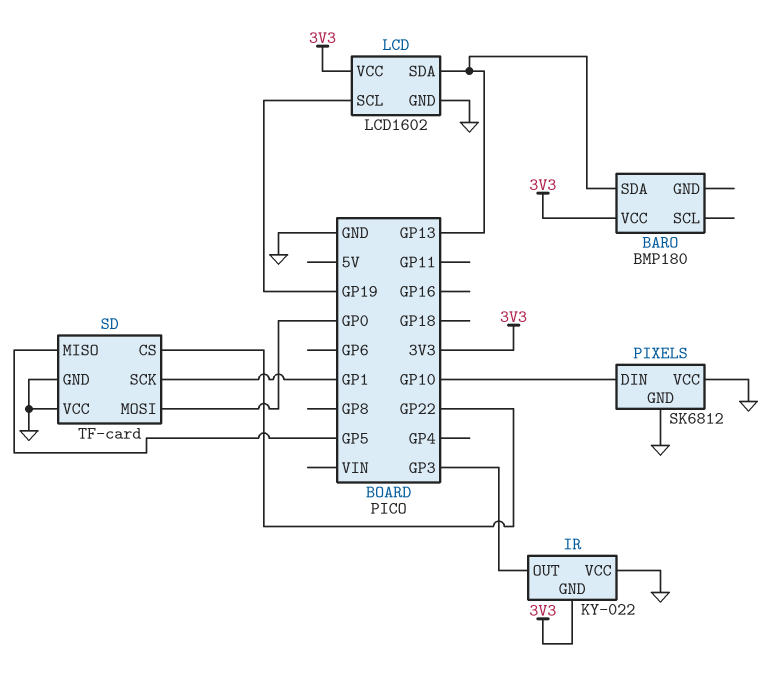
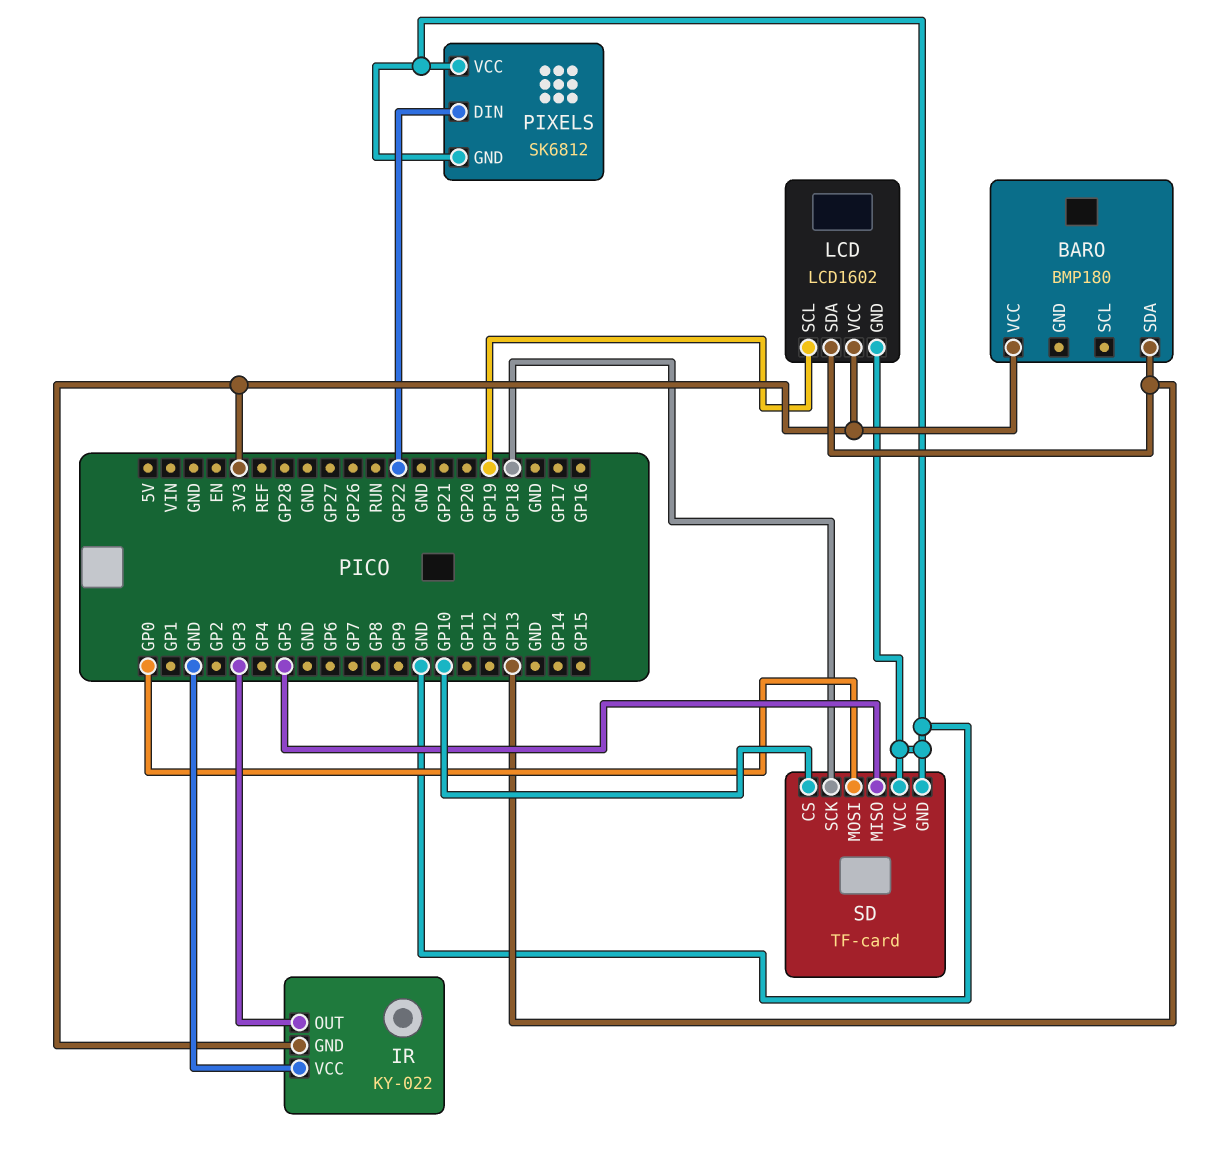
PIXELS pin DIN: GP10 -> GP22
SD pin CS: GP22 -> GP10
SD pin SCK: GP1 -> GP18

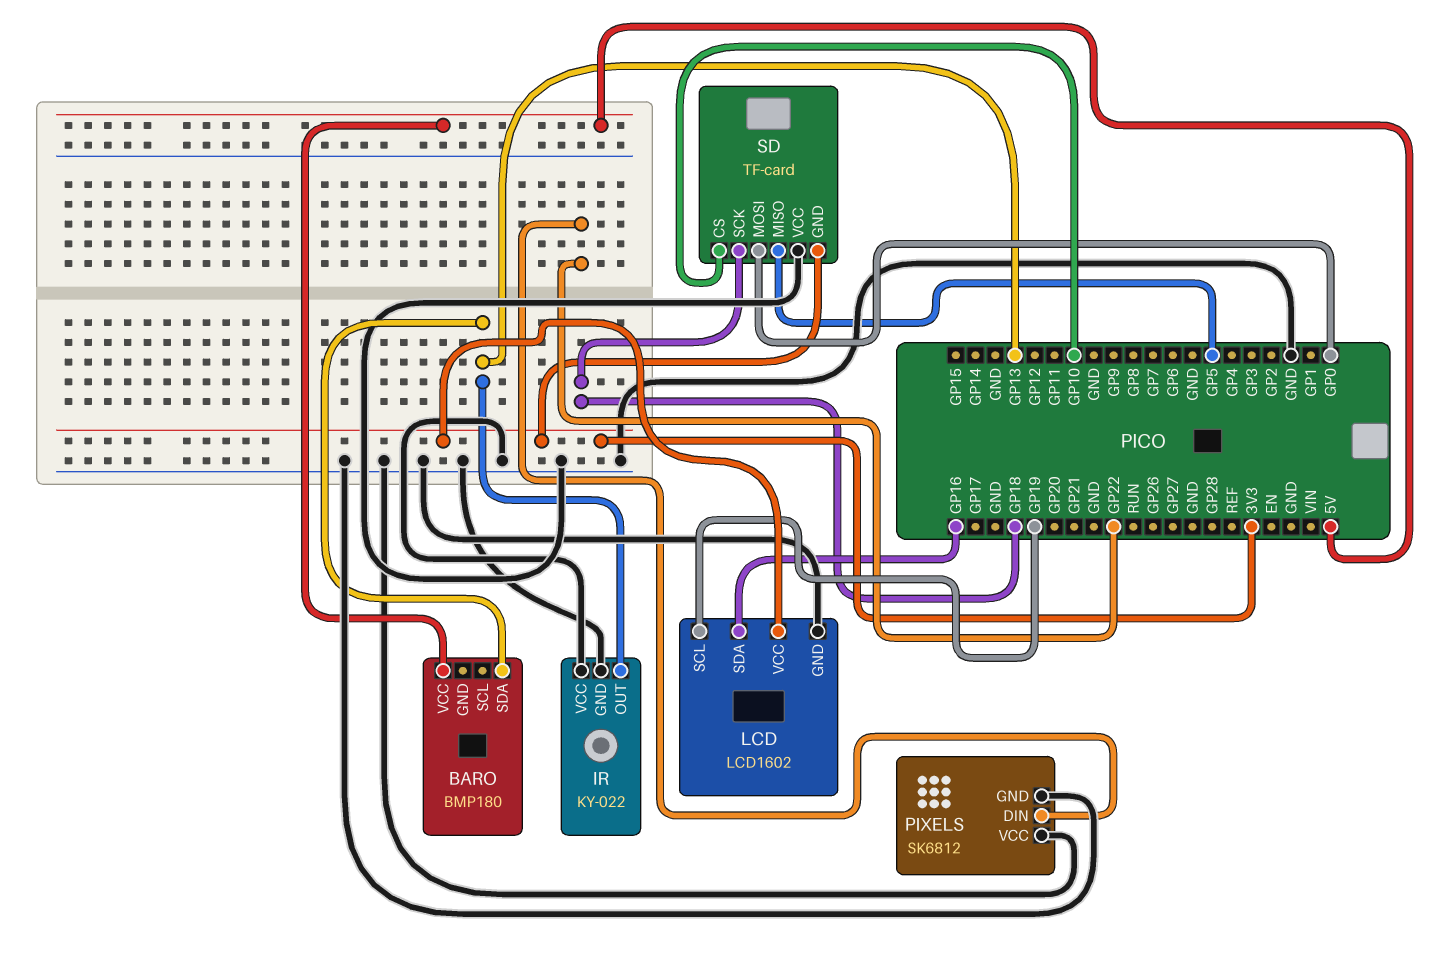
BARO pin VCC: 3V3 -> 5V
IR pin GND: 3V3 -> GND
IR pin OUT: GP3 -> GP13
LCD pin SDA: GP13 -> GP16
SD pin GND: GND -> 3V3

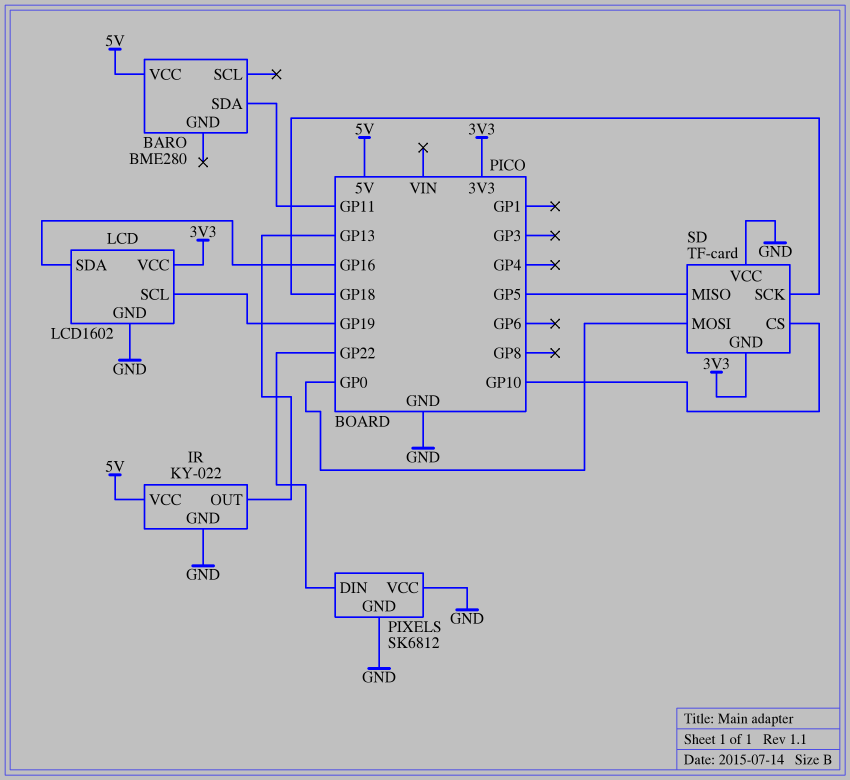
BARO: BMP180 -> BME280
BARO pin SDA: GP13 -> GP11
IR pin VCC: GND -> 5V

